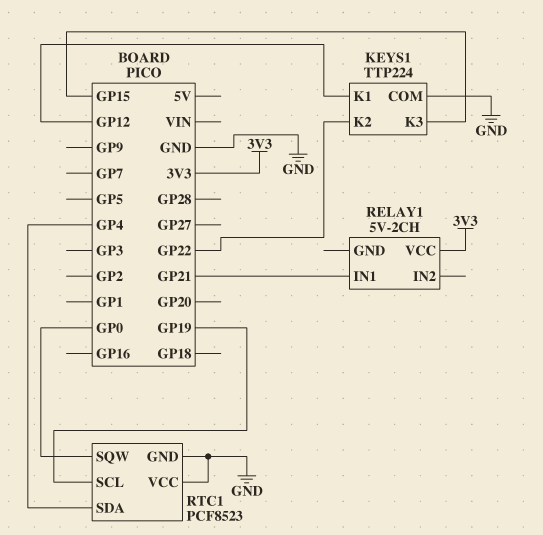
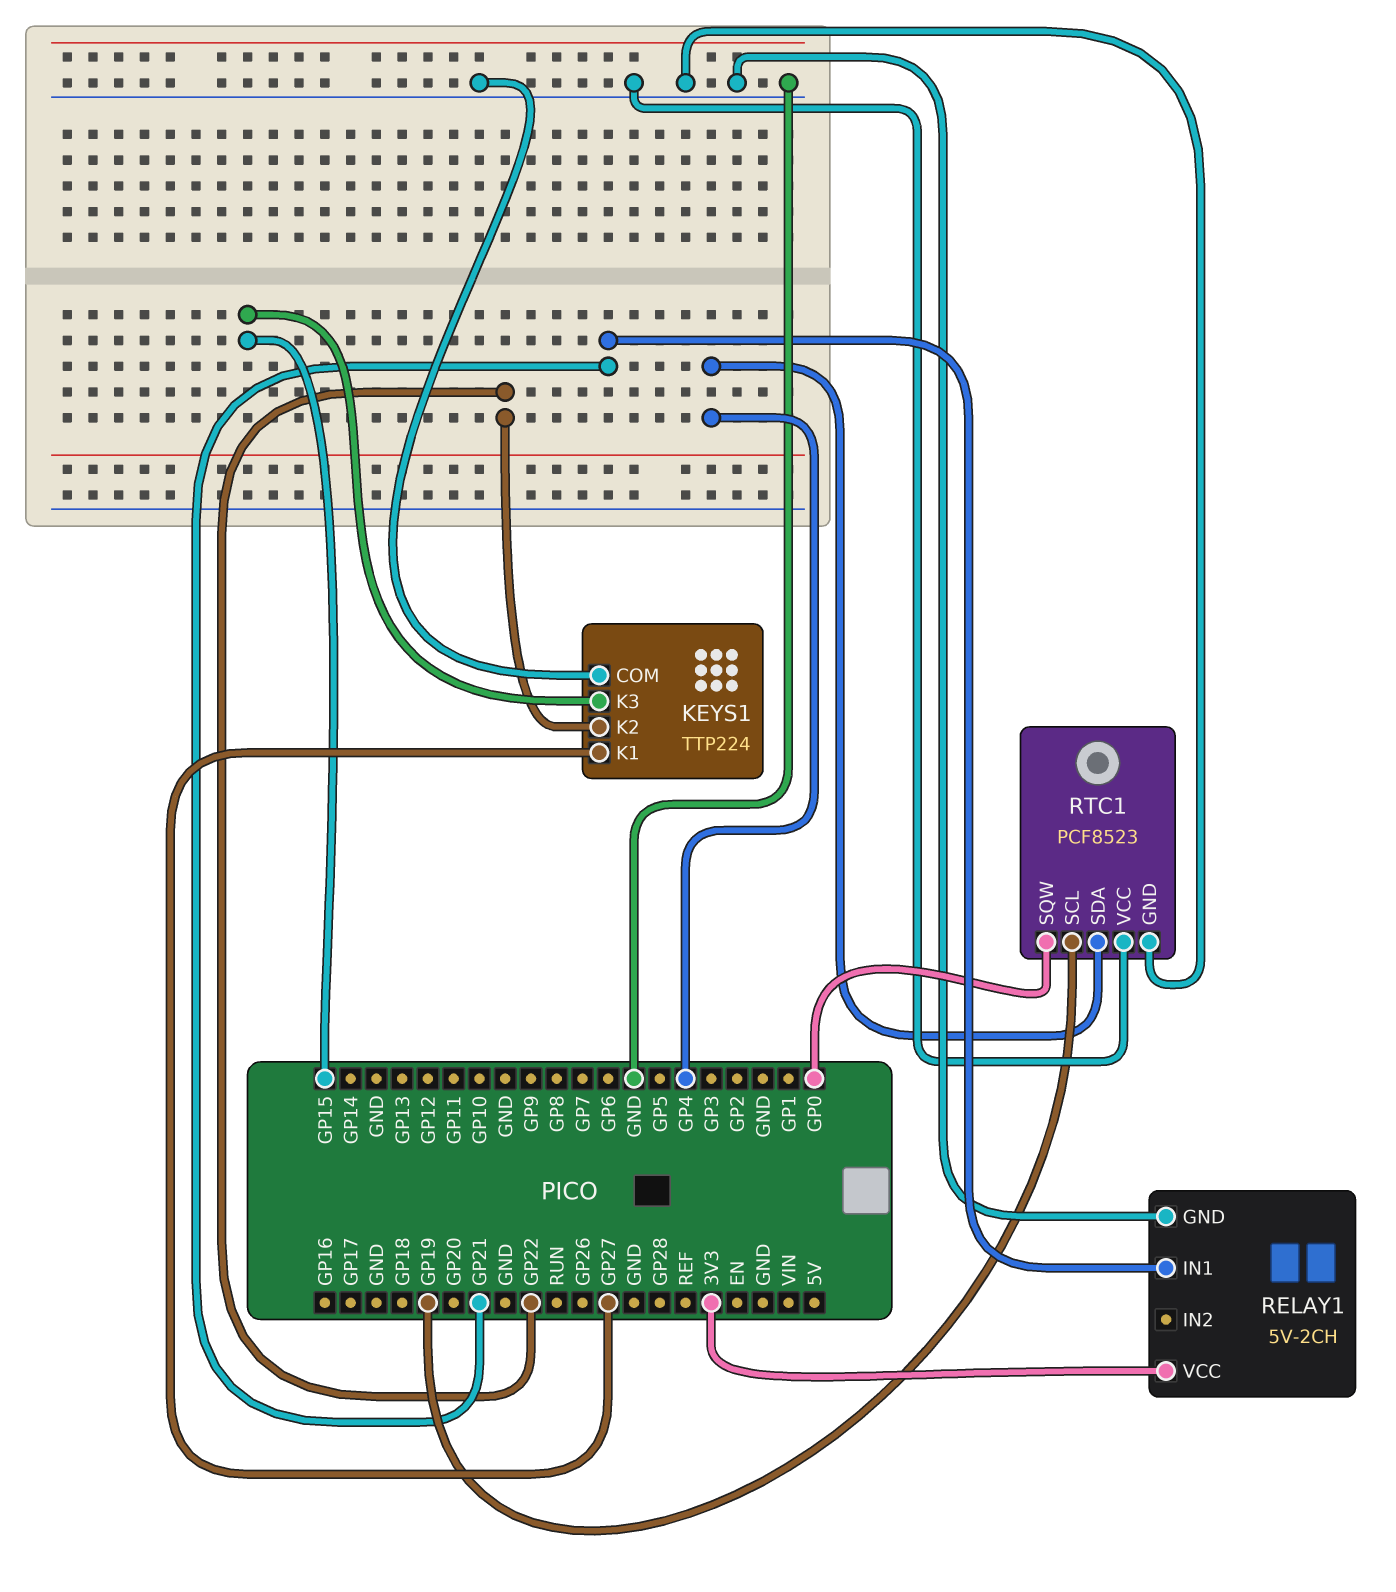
KEYS1 pin K1: GP12 -> GP27
RELAY1 pin GND: none -> GND

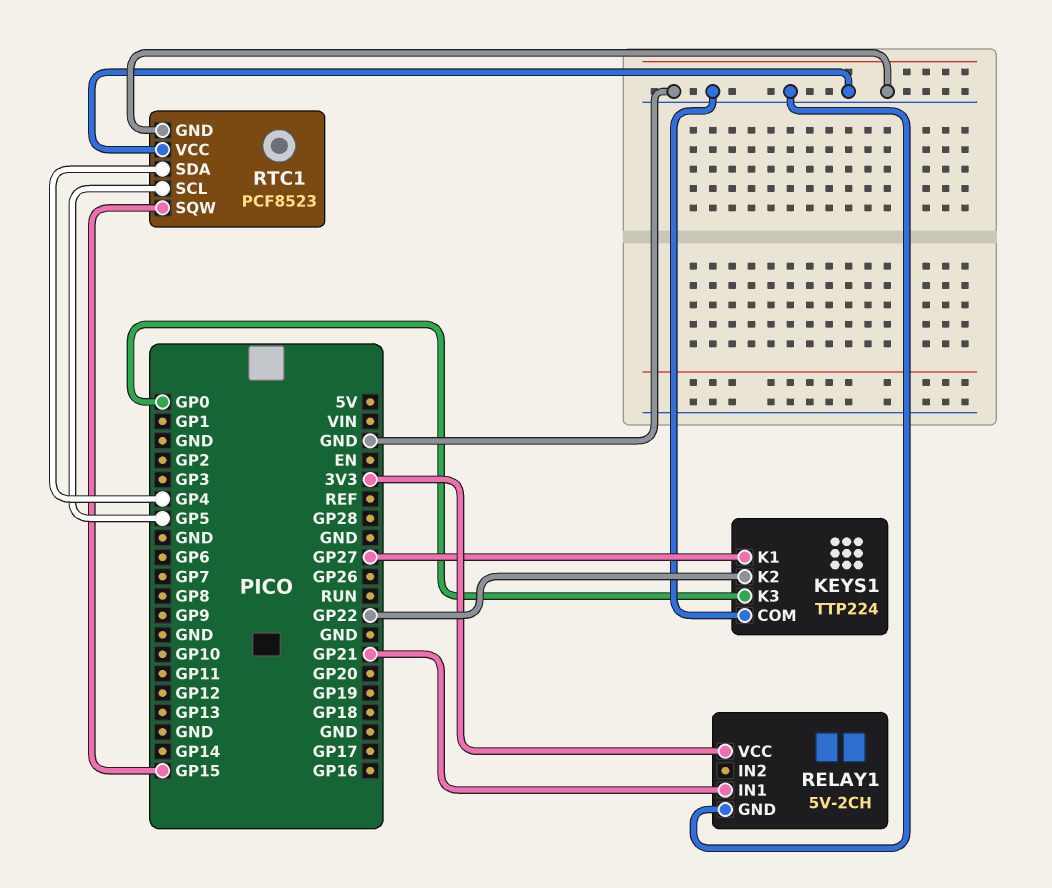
KEYS1 pin K3: GP15 -> GP0
RTC1 pin SCL: GP19 -> GP5
RTC1 pin SQW: GP0 -> GP15

